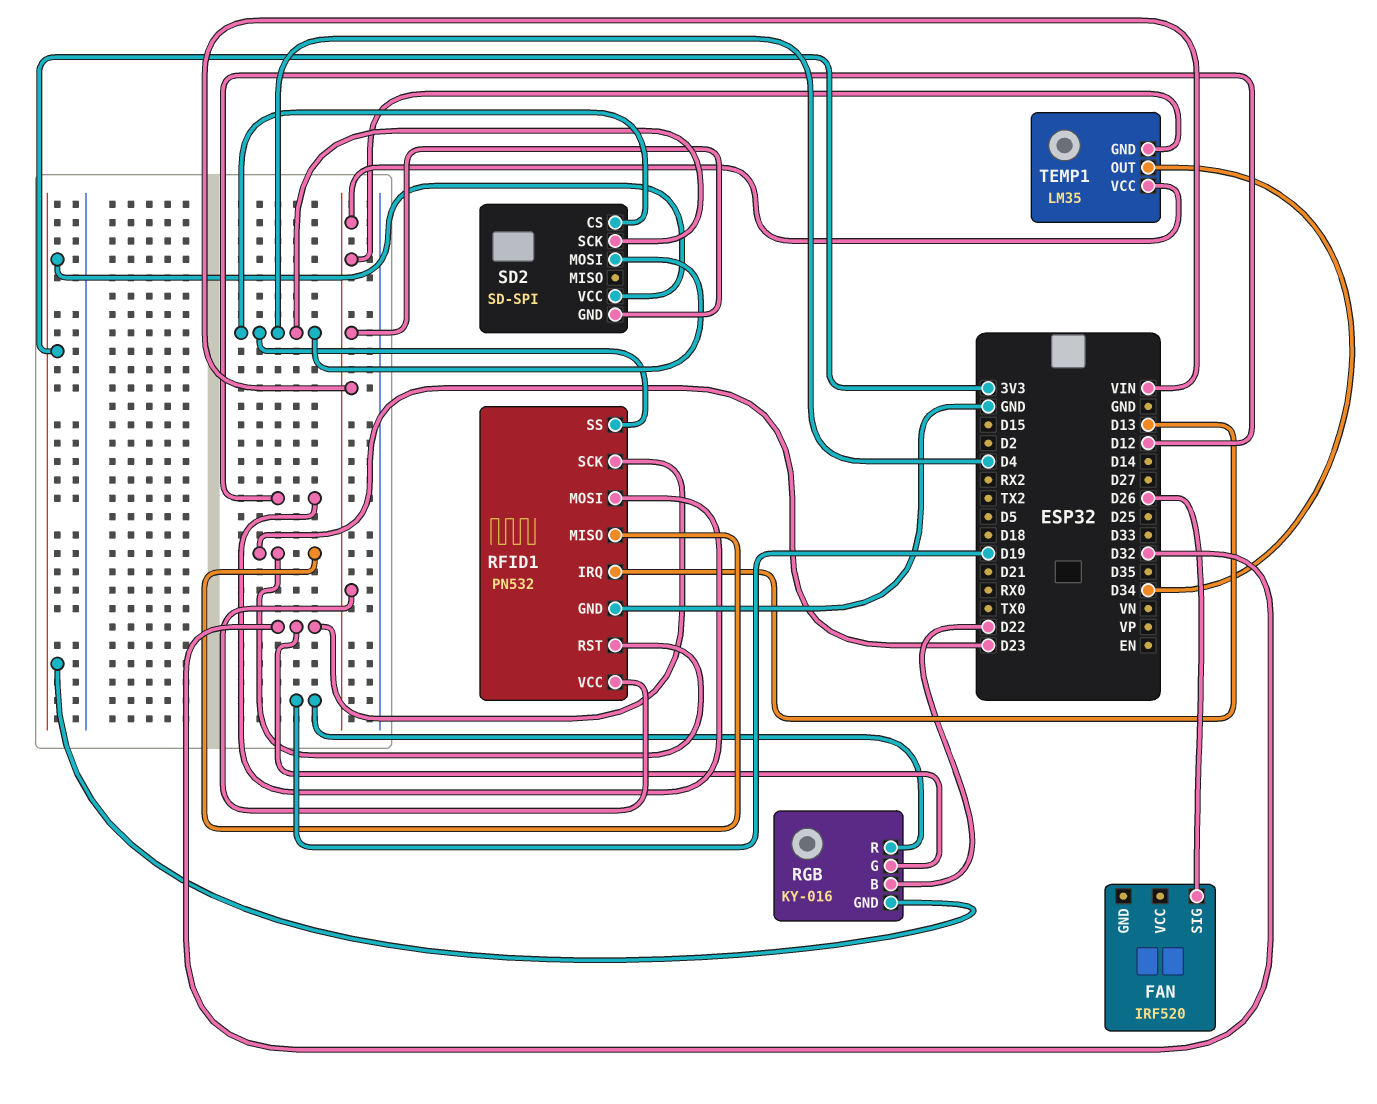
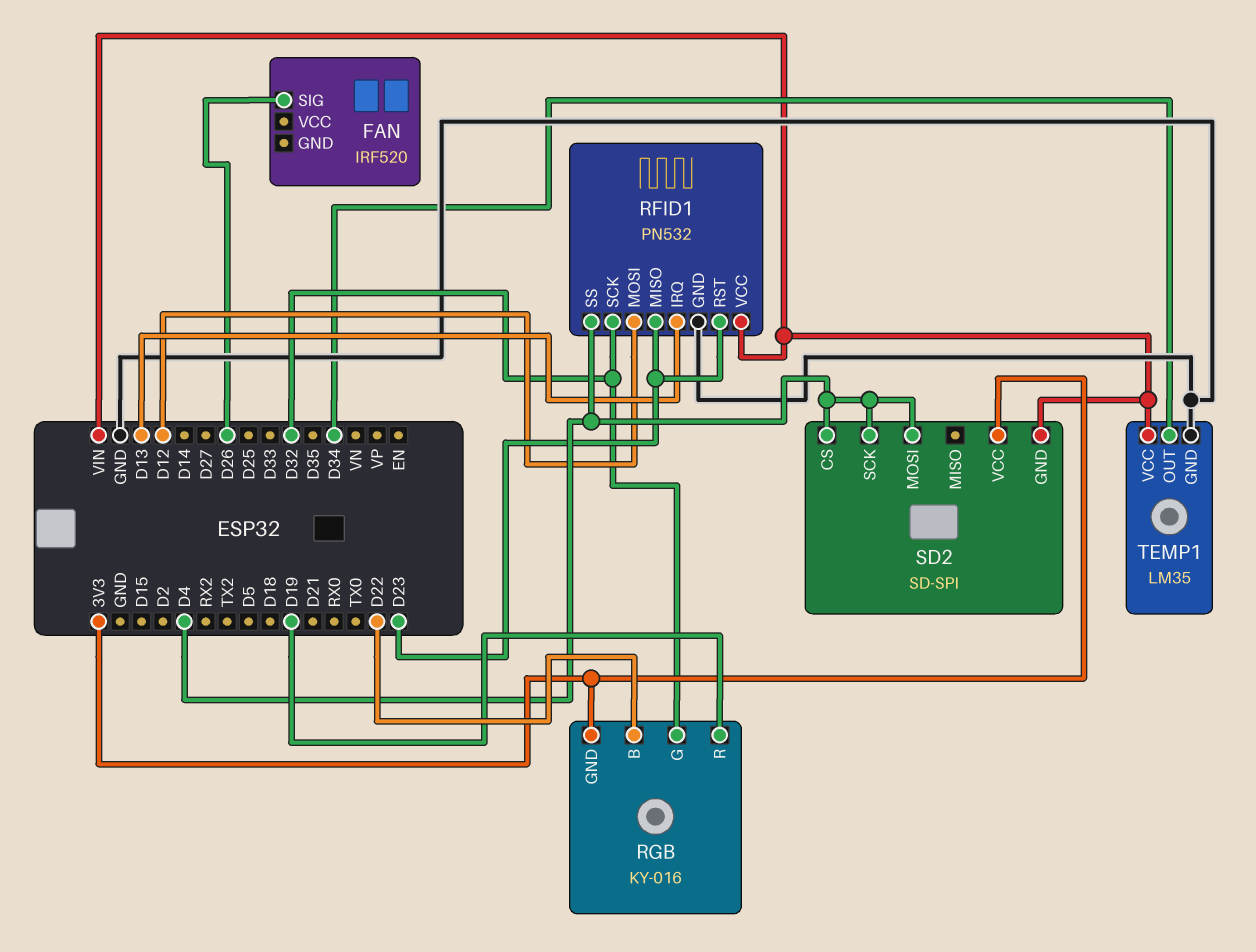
TEMP1 pin GND: VIN -> GND

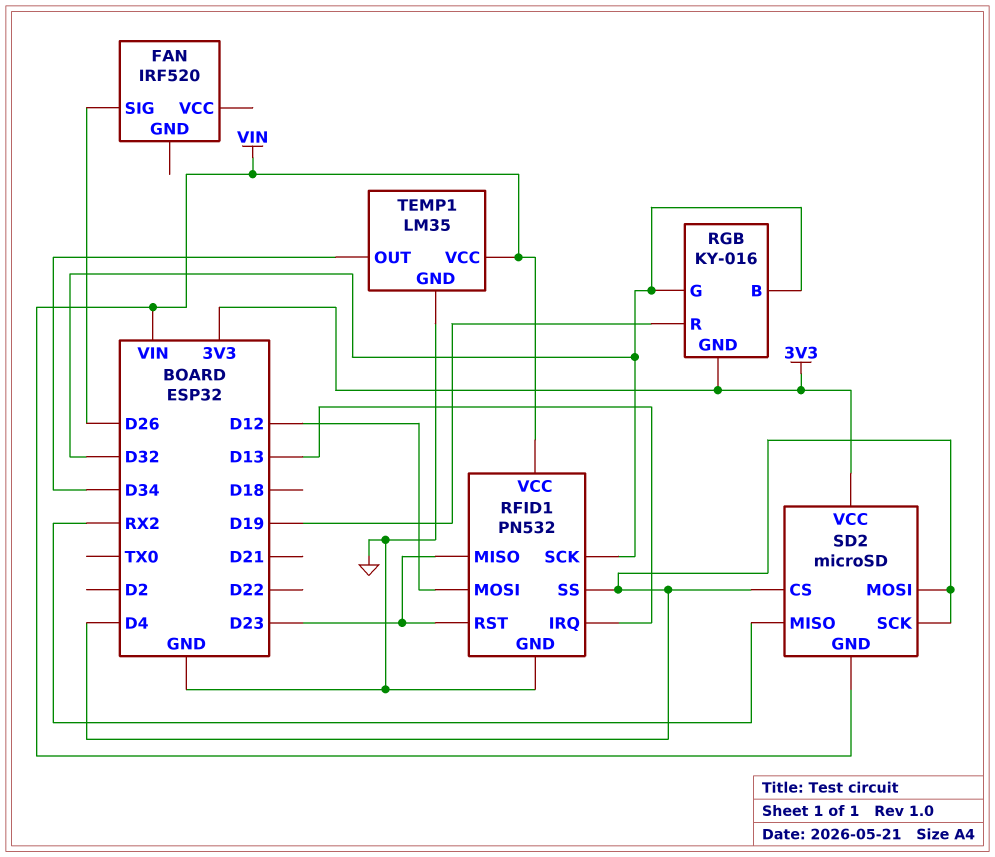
RGB pin B: D22 -> D32
SD2: SD-SPI -> microSD
SD2 pin MISO: none -> RX2

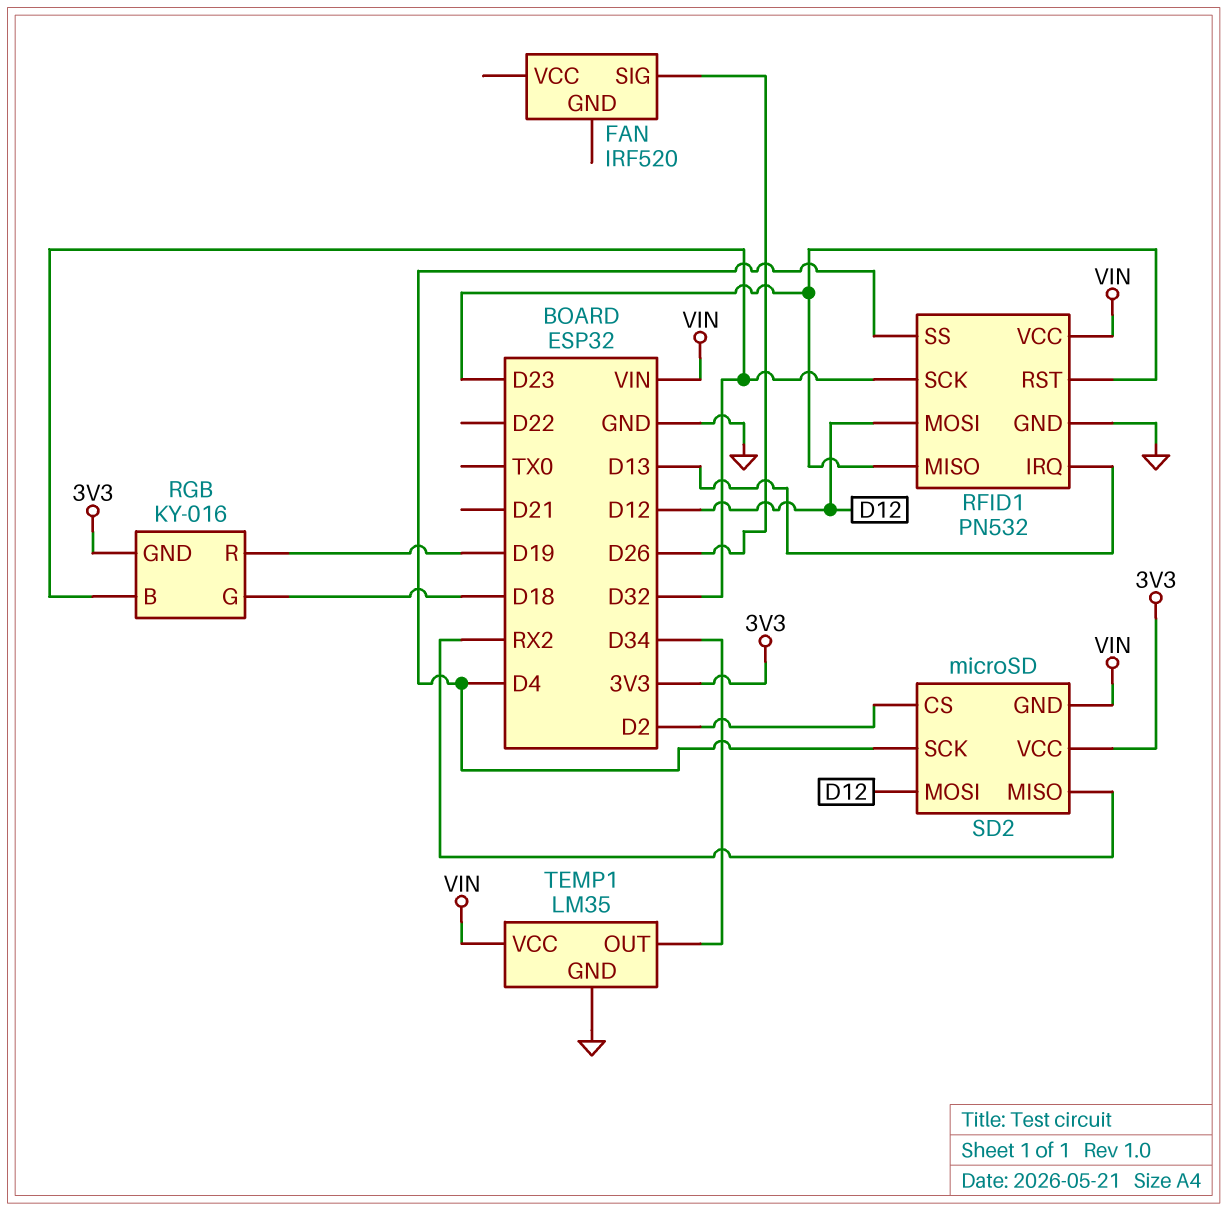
RGB pin G: D32 -> D18
SD2 pin CS: D4 -> D2
SD2 pin MOSI: D4 -> D12

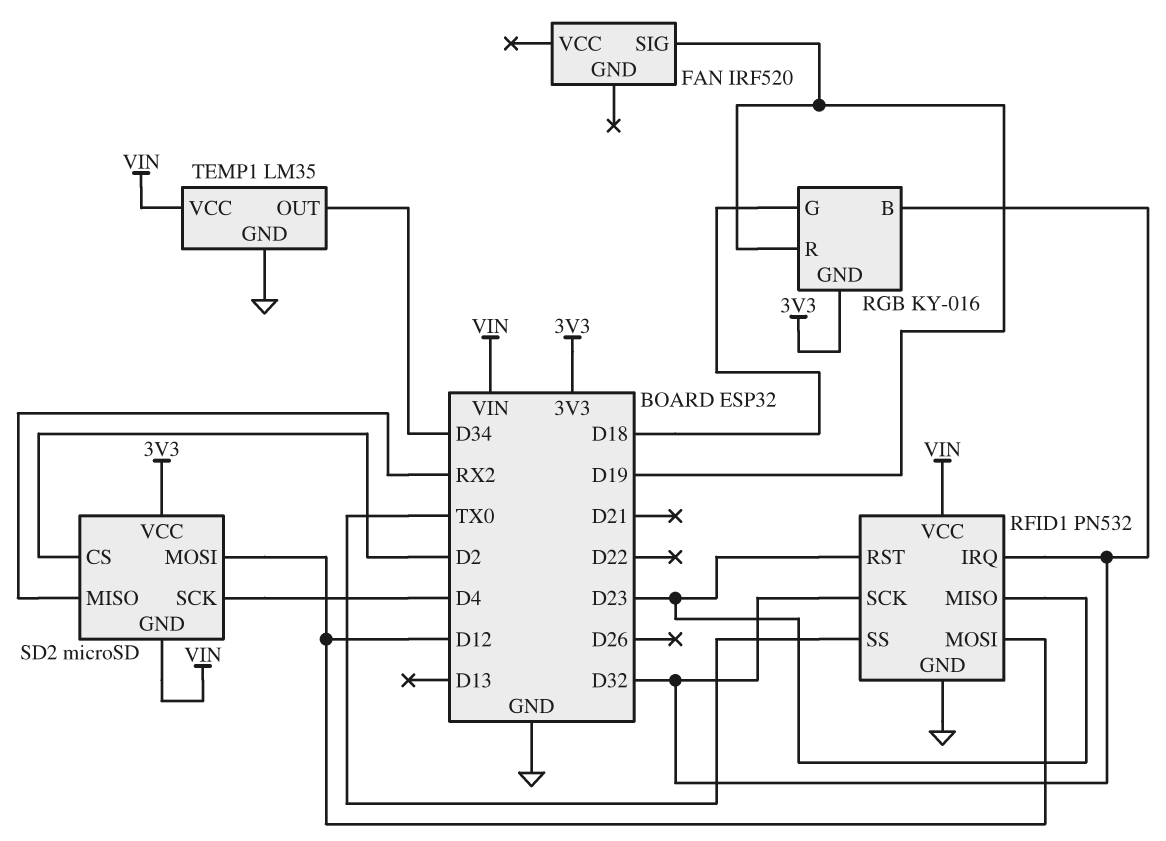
FAN pin SIG: D26 -> D19
RFID1 pin IRQ: D13 -> D32
RFID1 pin SS: D4 -> TX0

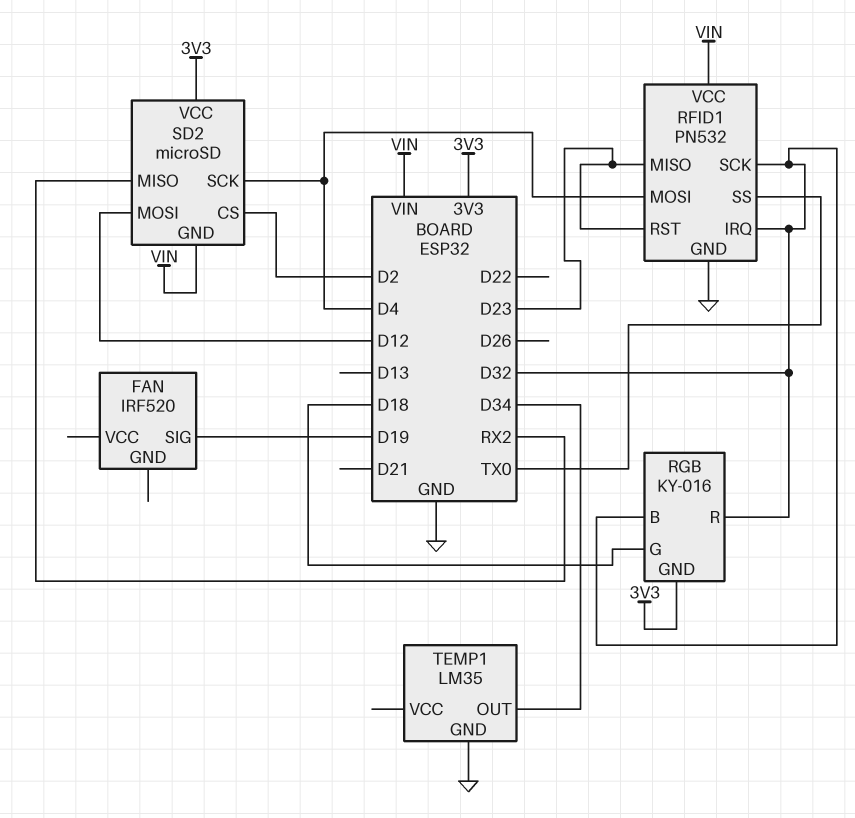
RFID1 pin MOSI: D12 -> D4
RGB pin R: D19 -> D32
TEMP1 pin VCC: VIN -> none

